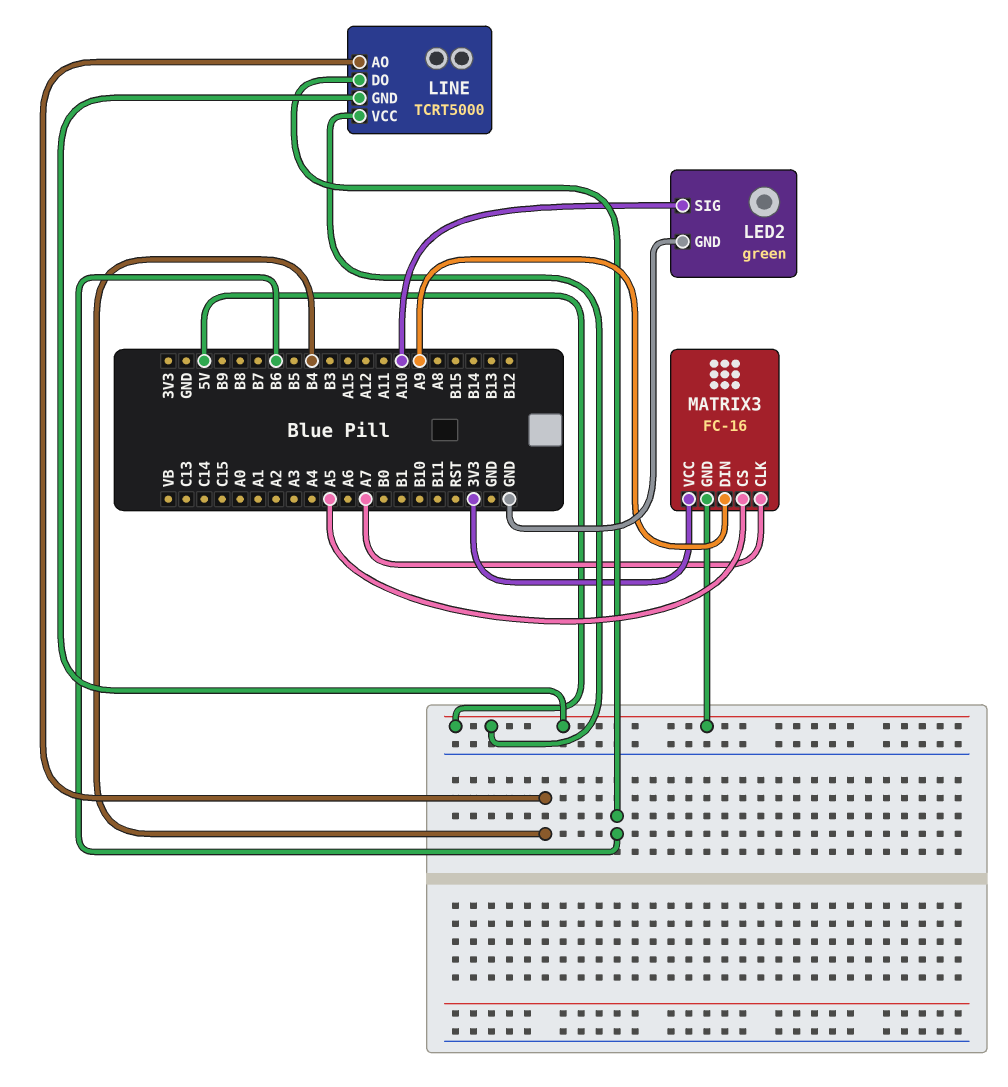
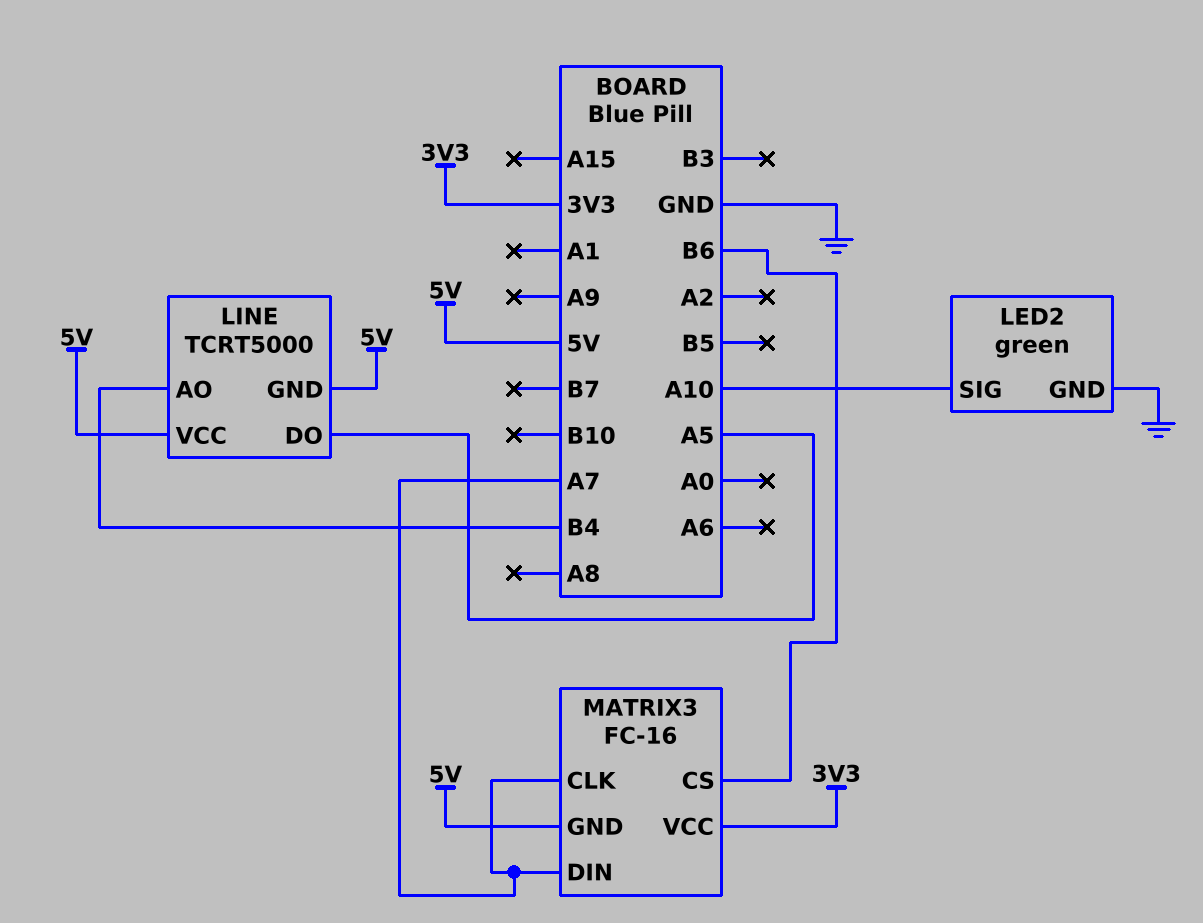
LINE pin DO: B6 -> A5
MATRIX3 pin CS: A5 -> B6
MATRIX3 pin DIN: A9 -> A7

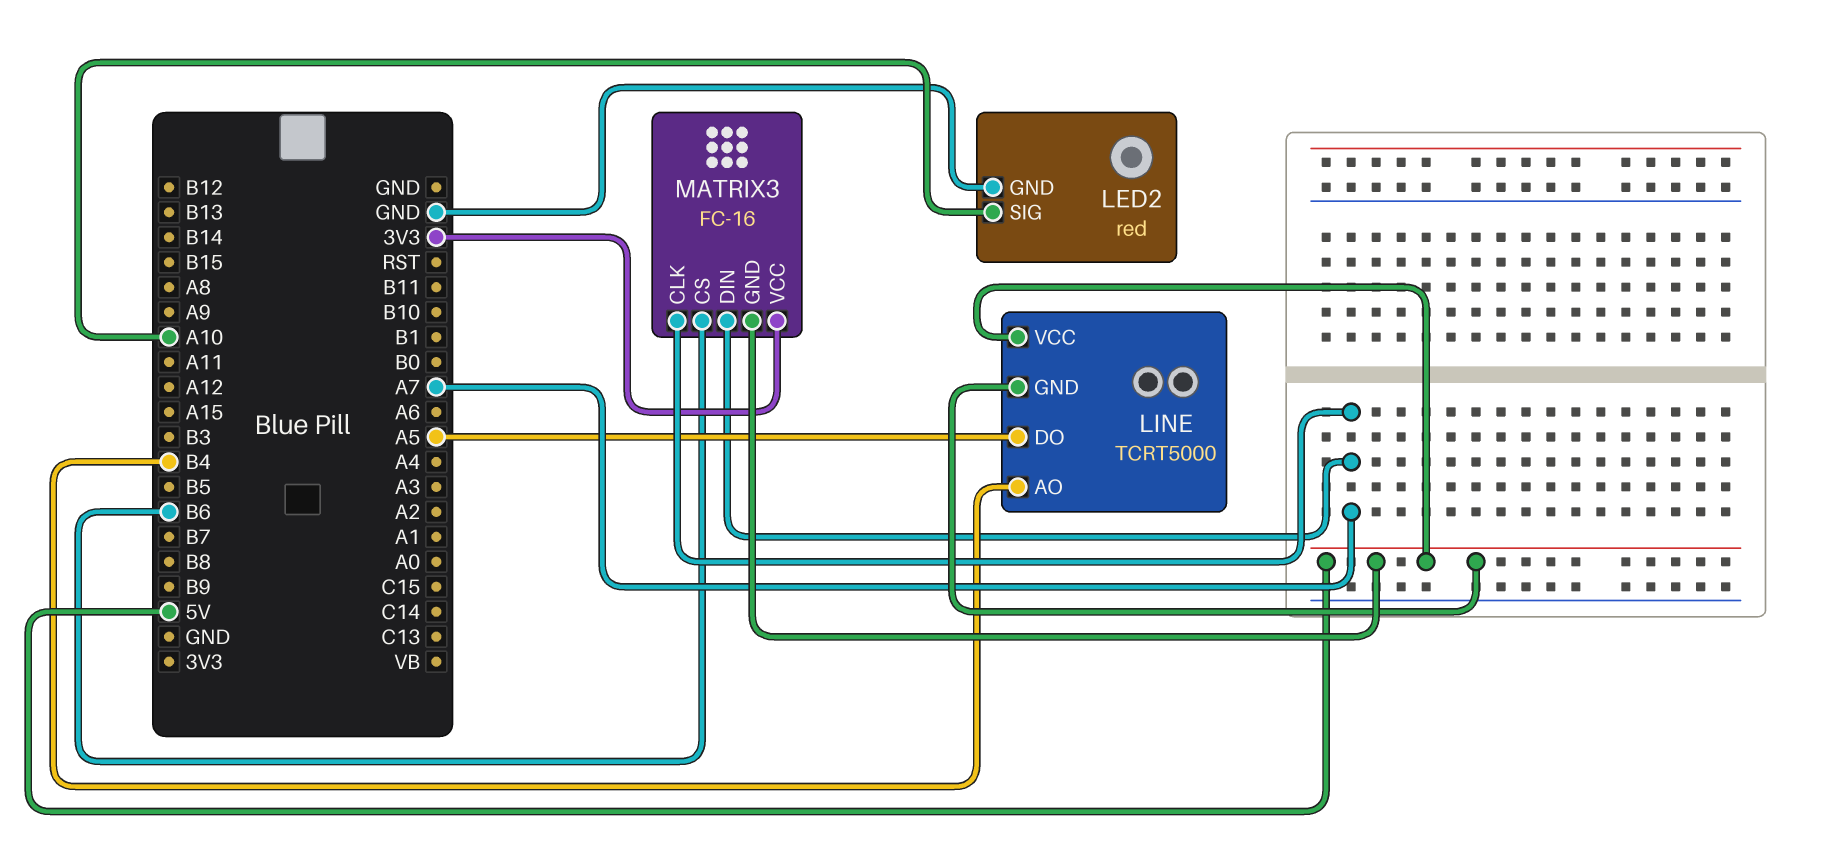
LED2: green -> red

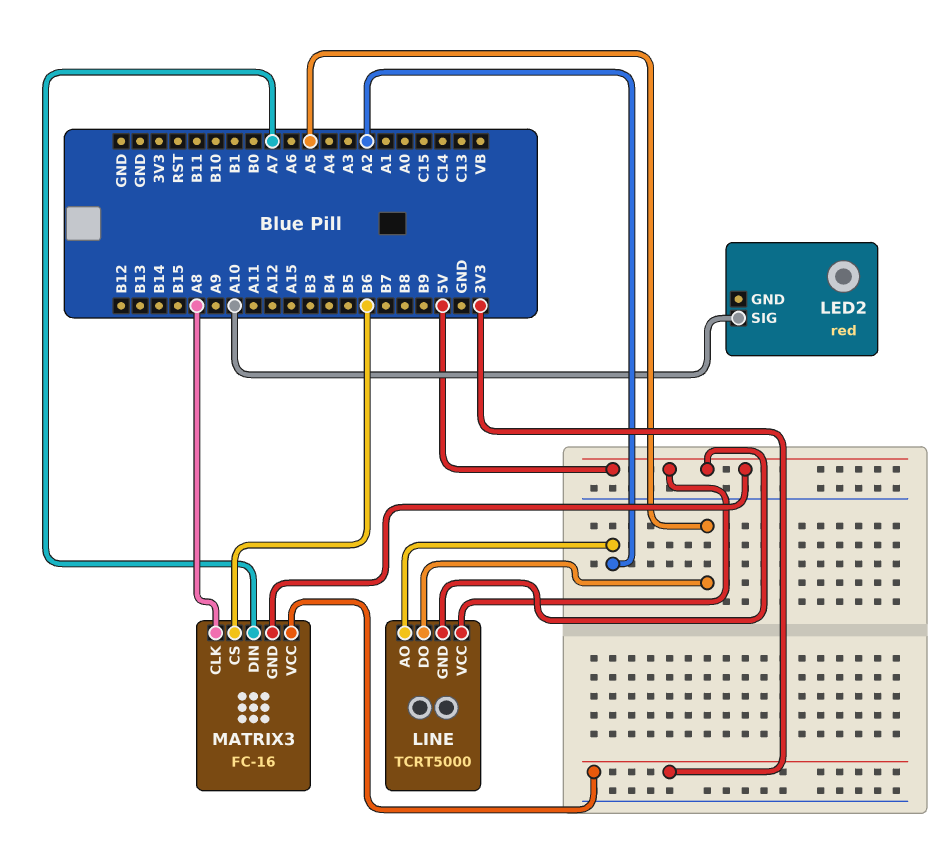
LED2 pin GND: GND -> none
LINE pin AO: B4 -> A2
MATRIX3 pin CLK: A7 -> A8

